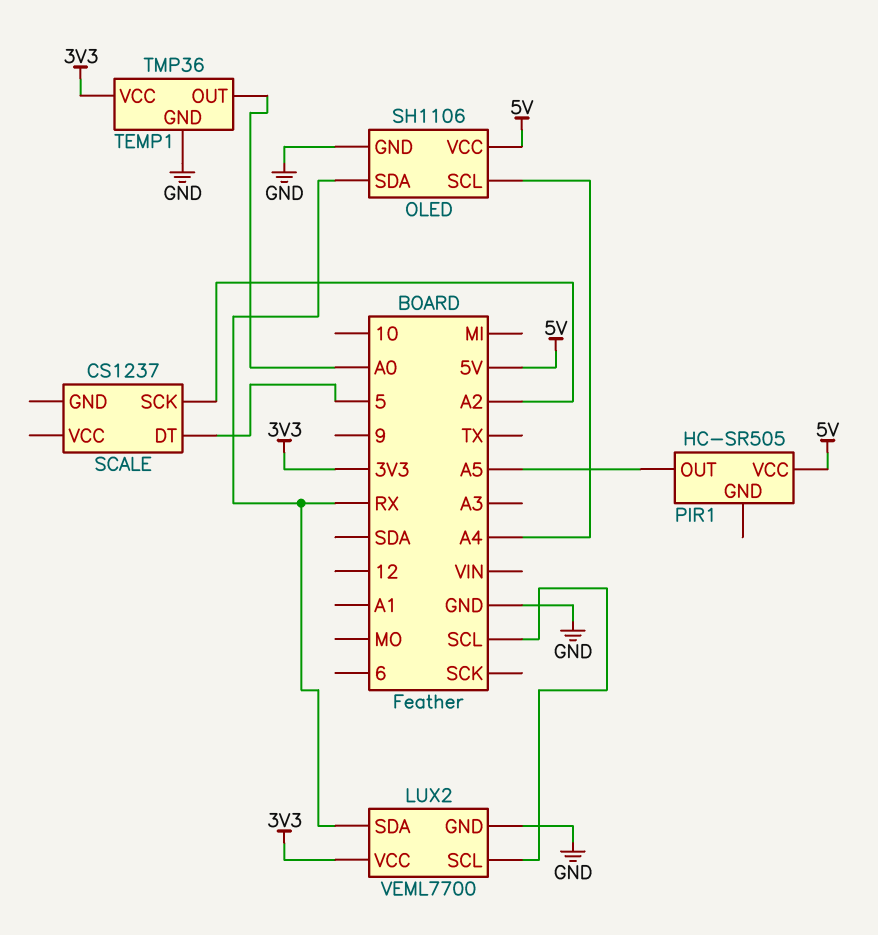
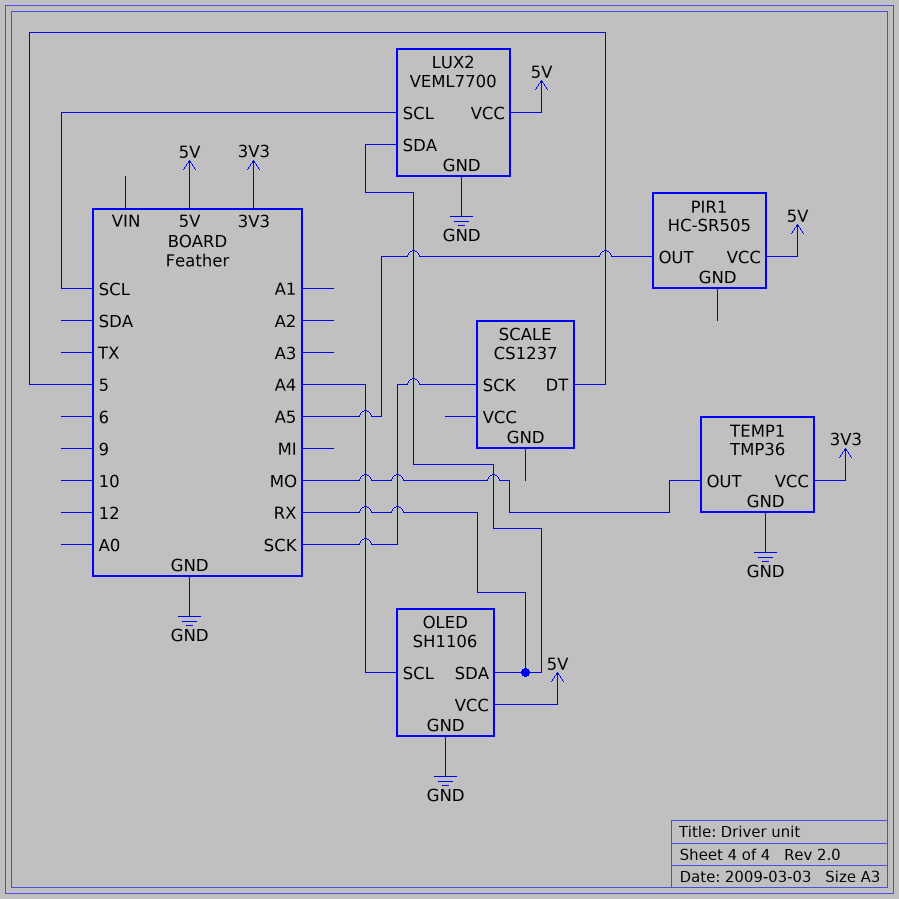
LUX2 pin VCC: 3V3 -> 5V
SCALE pin SCK: A2 -> SCK
TEMP1 pin OUT: A0 -> MO

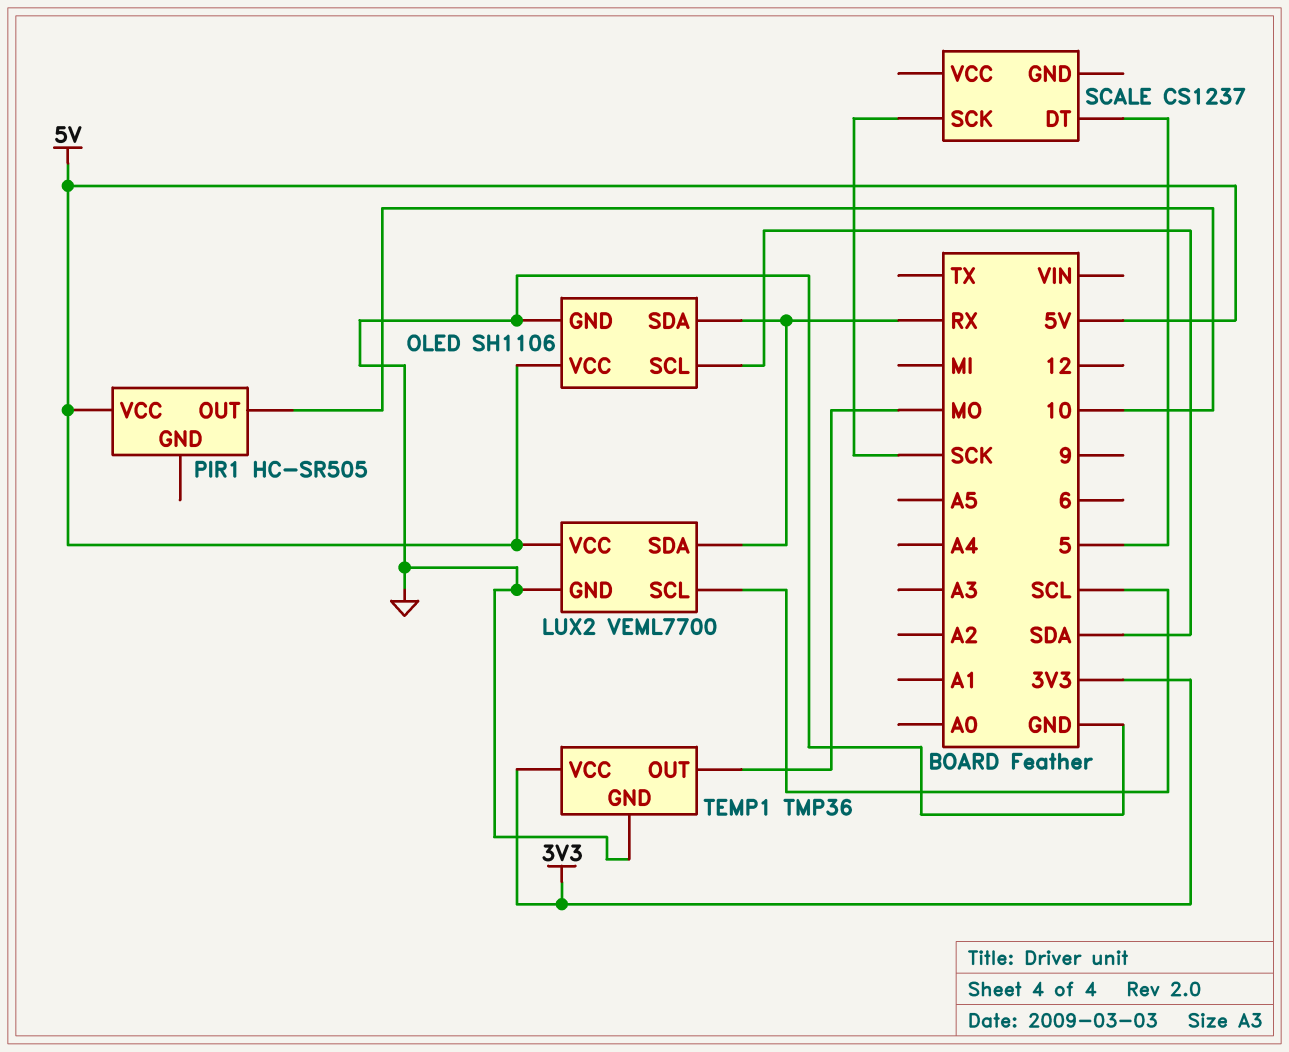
OLED pin SCL: A4 -> SDA
PIR1 pin OUT: A5 -> 10

